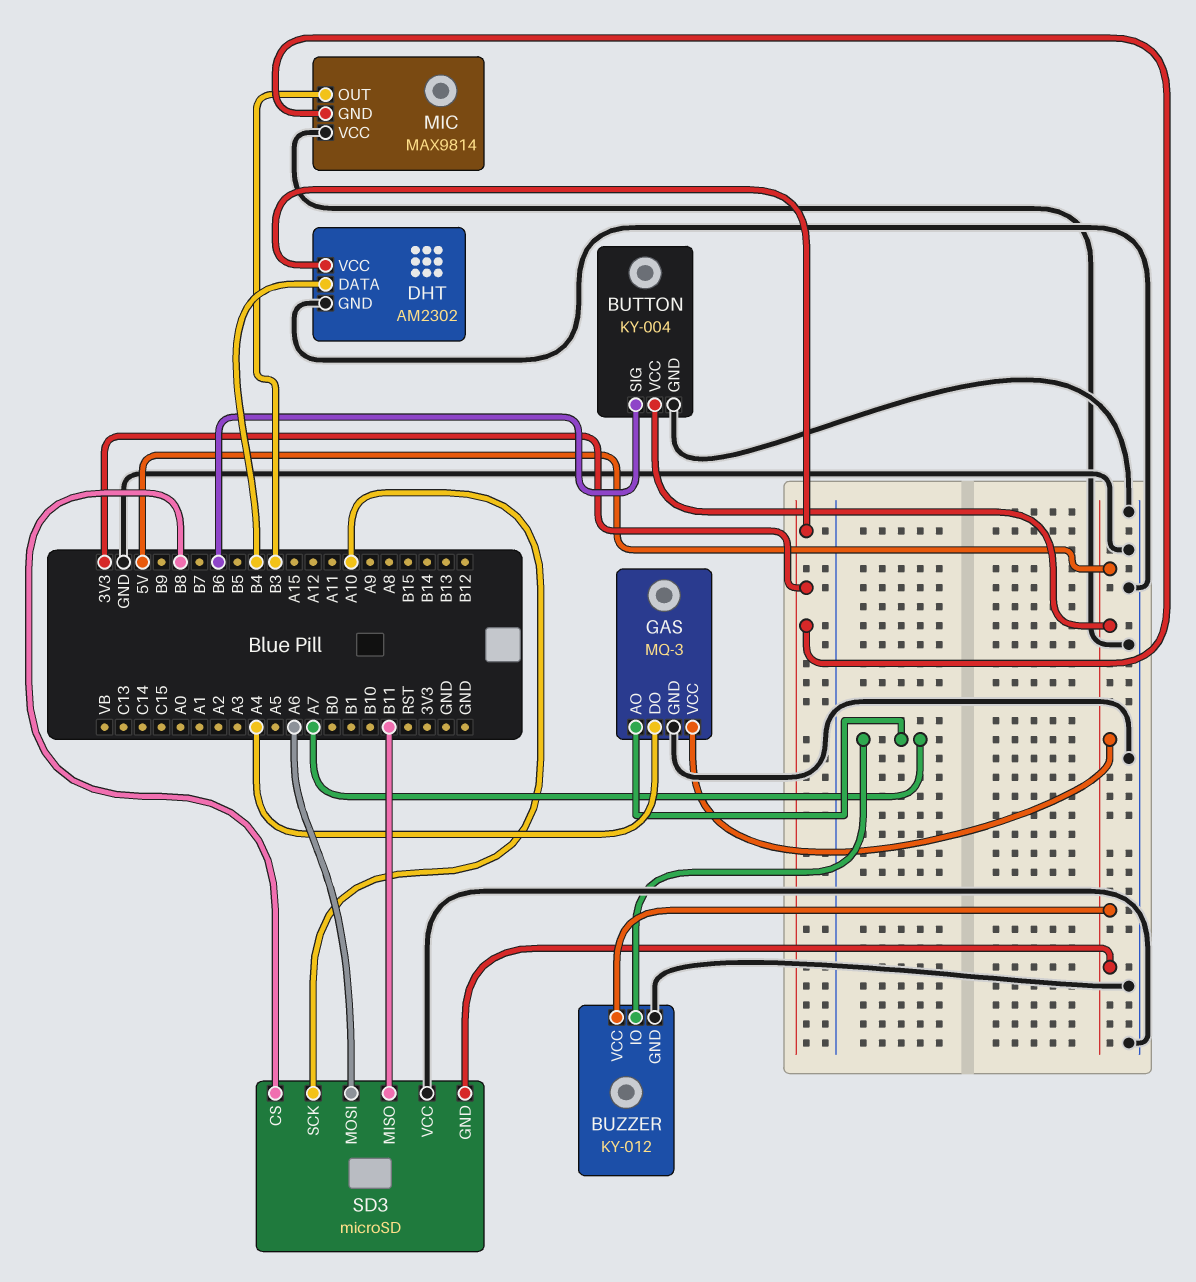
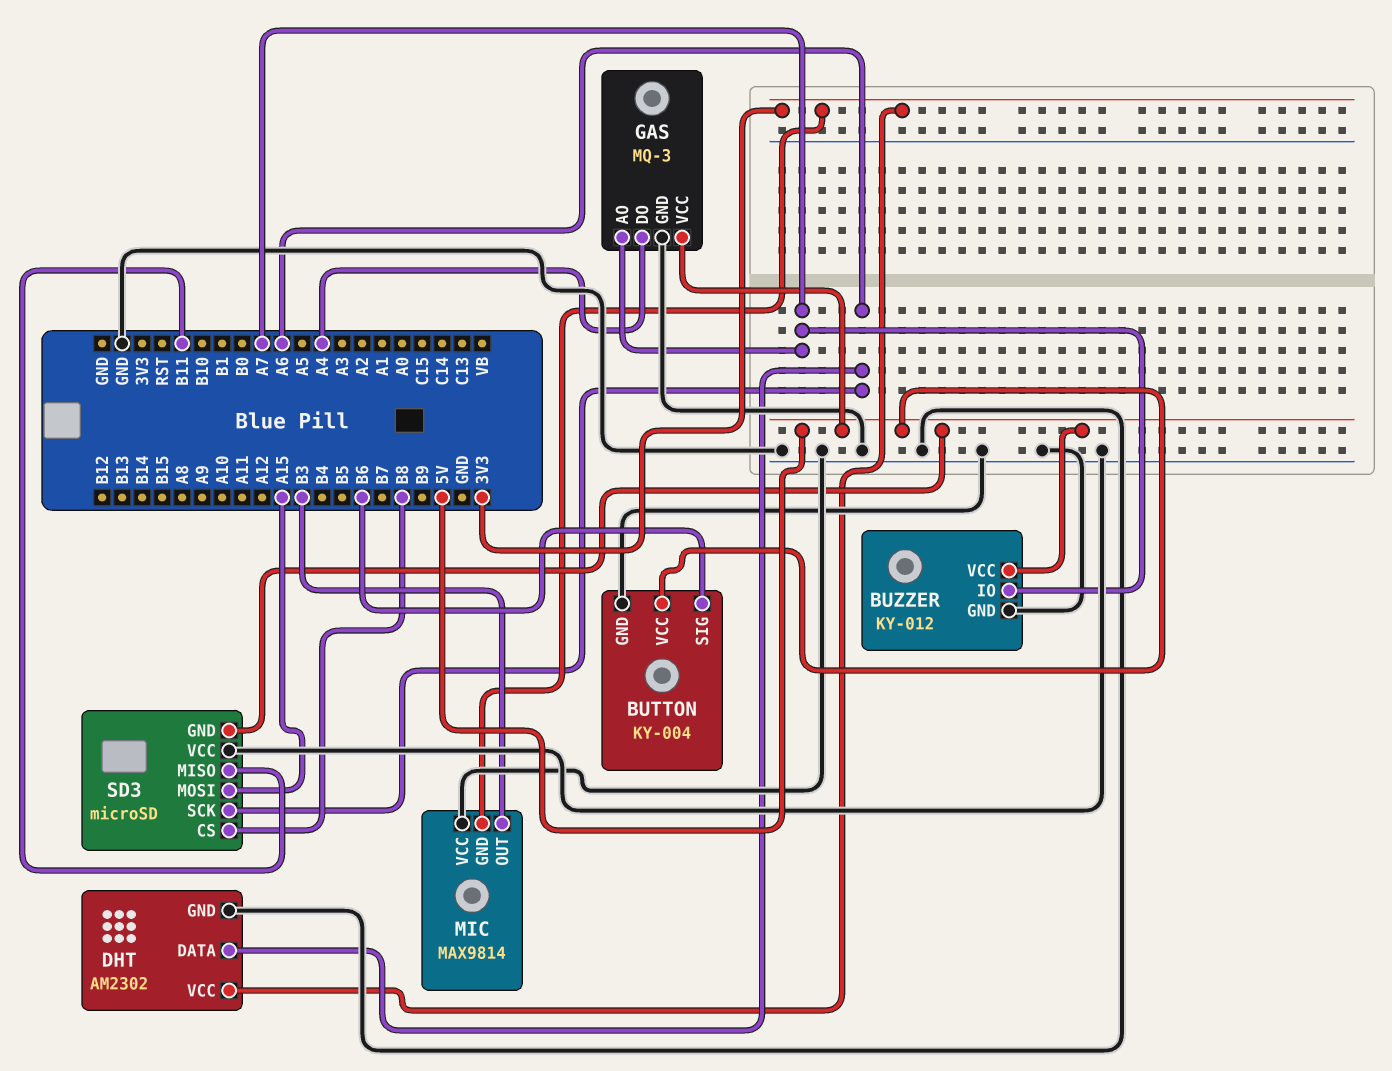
DHT pin DATA: B4 -> A6
SD3 pin MOSI: A6 -> A15
SD3 pin SCK: A10 -> A6

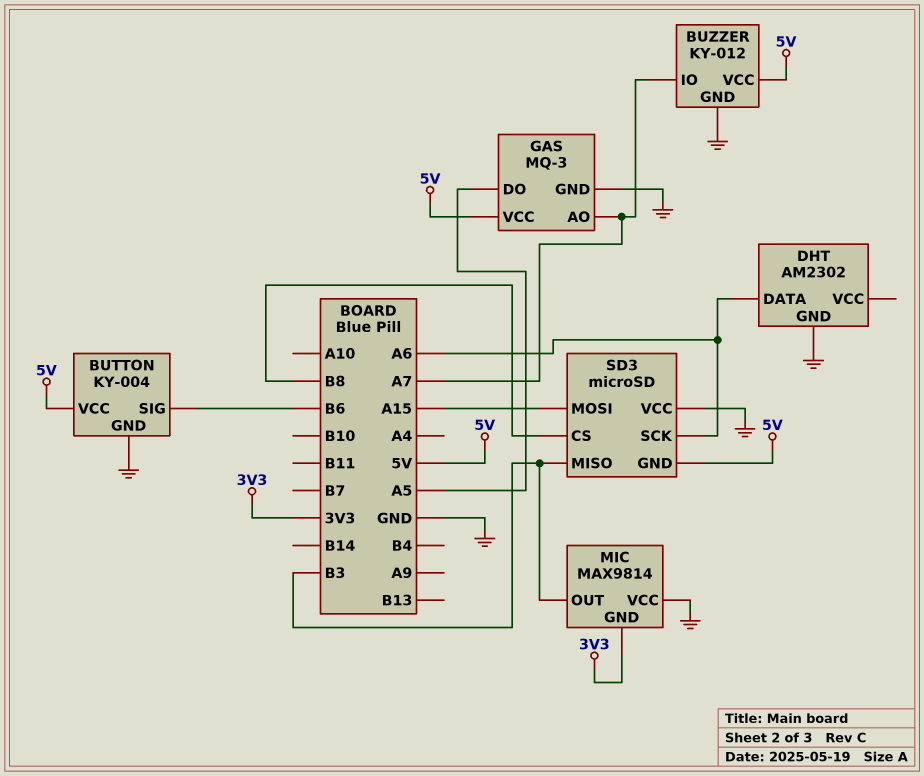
DHT pin VCC: 3V3 -> none
GAS pin DO: A4 -> A5
SD3 pin MISO: B11 -> B3

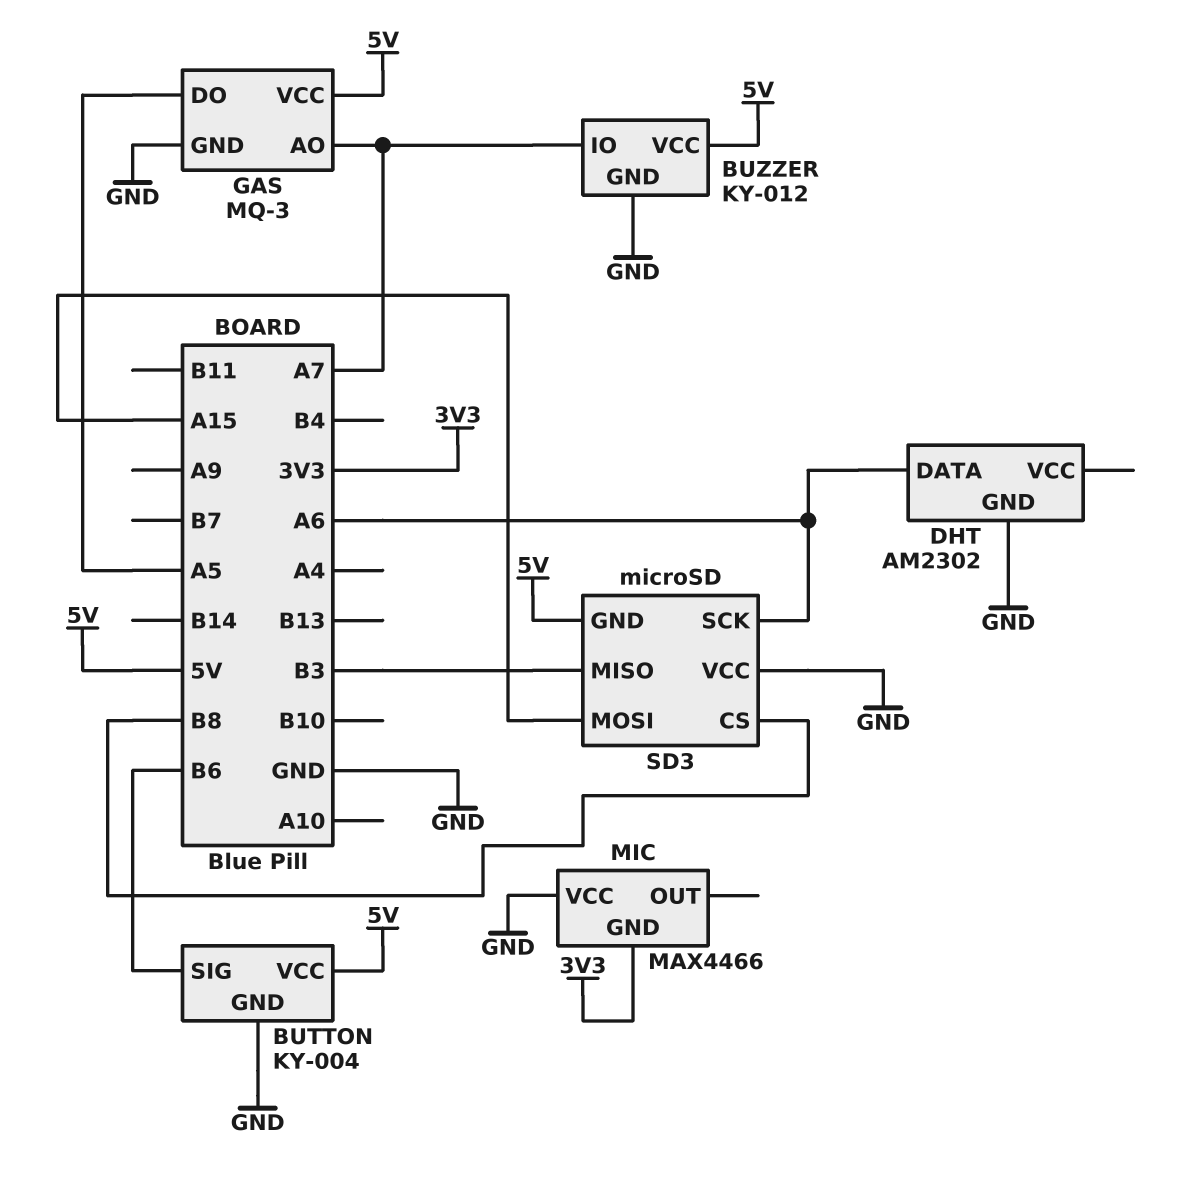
MIC: MAX9814 -> MAX4466
MIC pin OUT: B3 -> none

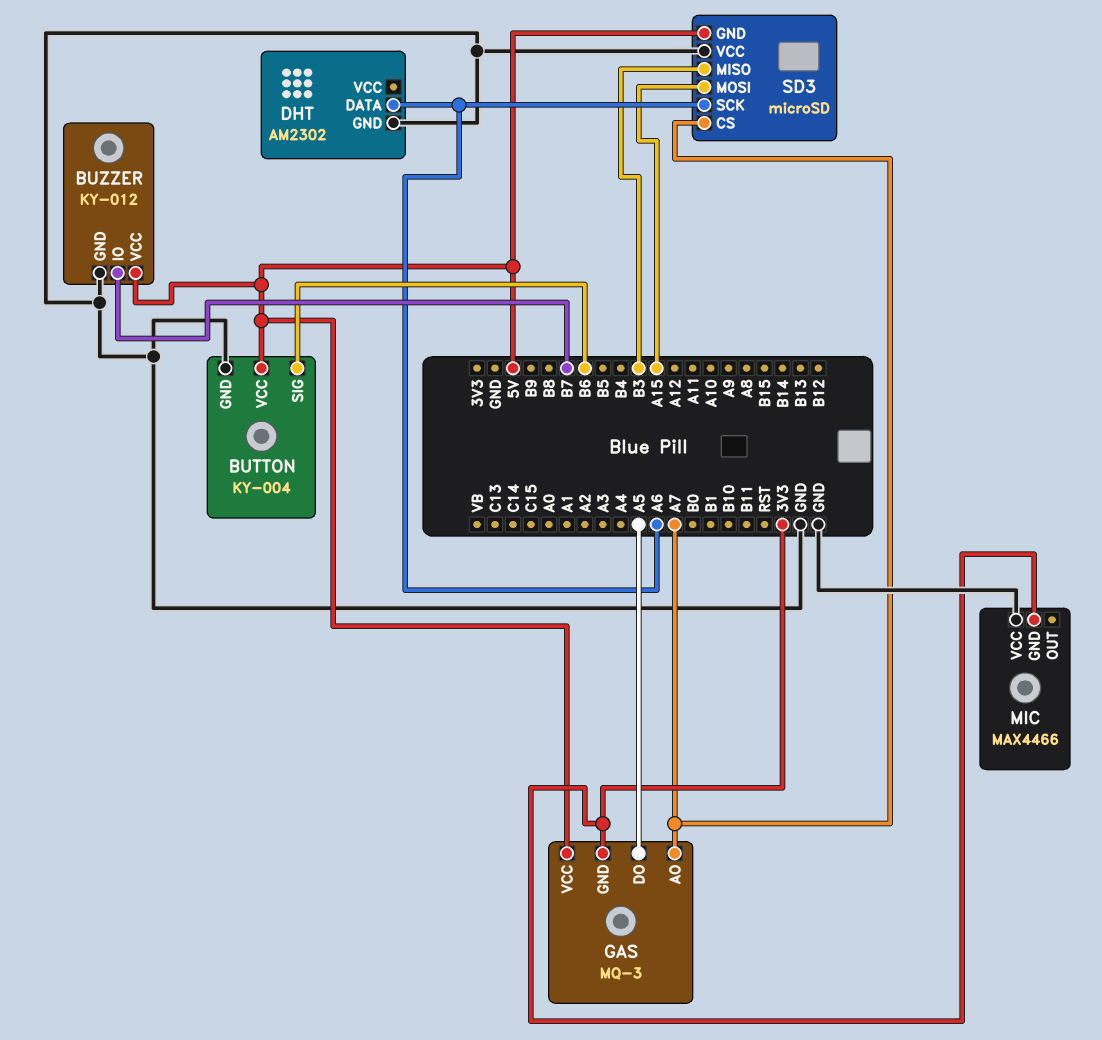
BUZZER pin IO: A7 -> B7
GAS pin GND: GND -> 3V3
SD3 pin CS: B8 -> A7

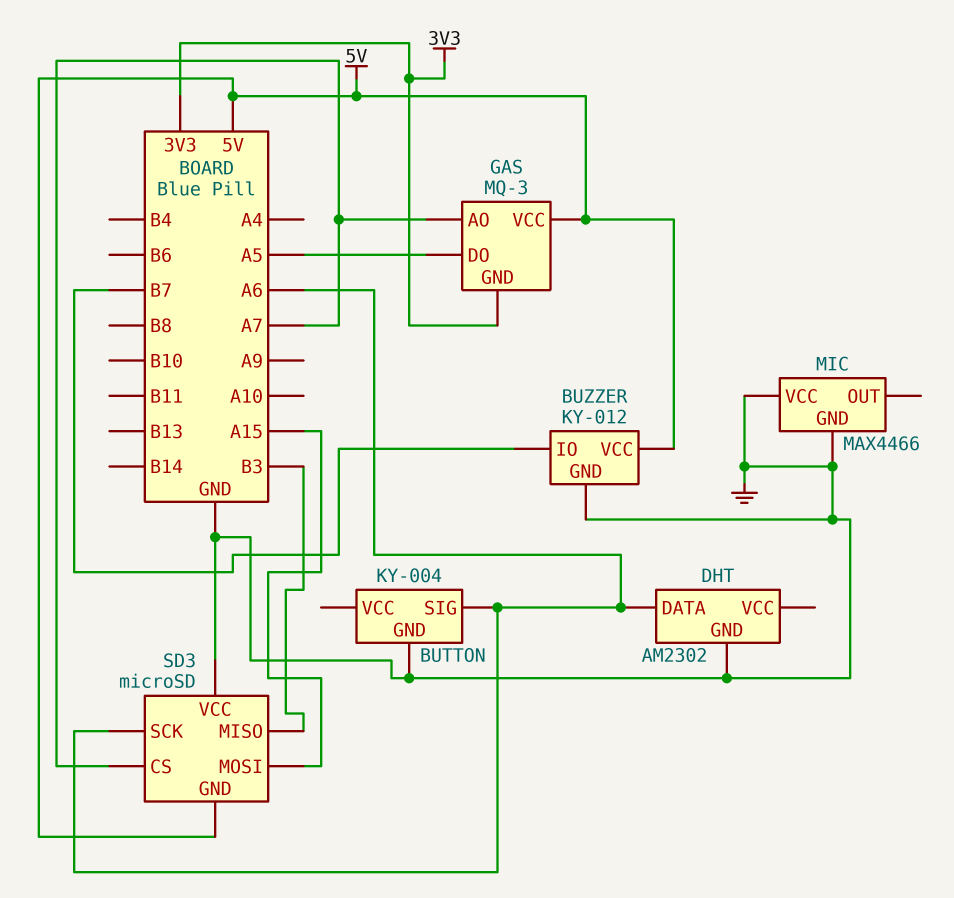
BUTTON pin SIG: B6 -> A6
BUTTON pin VCC: 5V -> none
MIC pin GND: 3V3 -> GND

